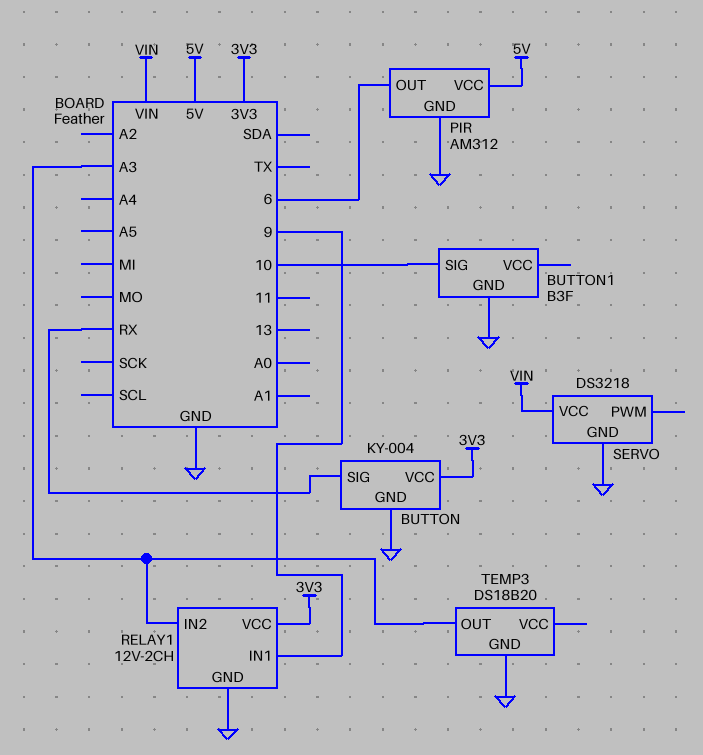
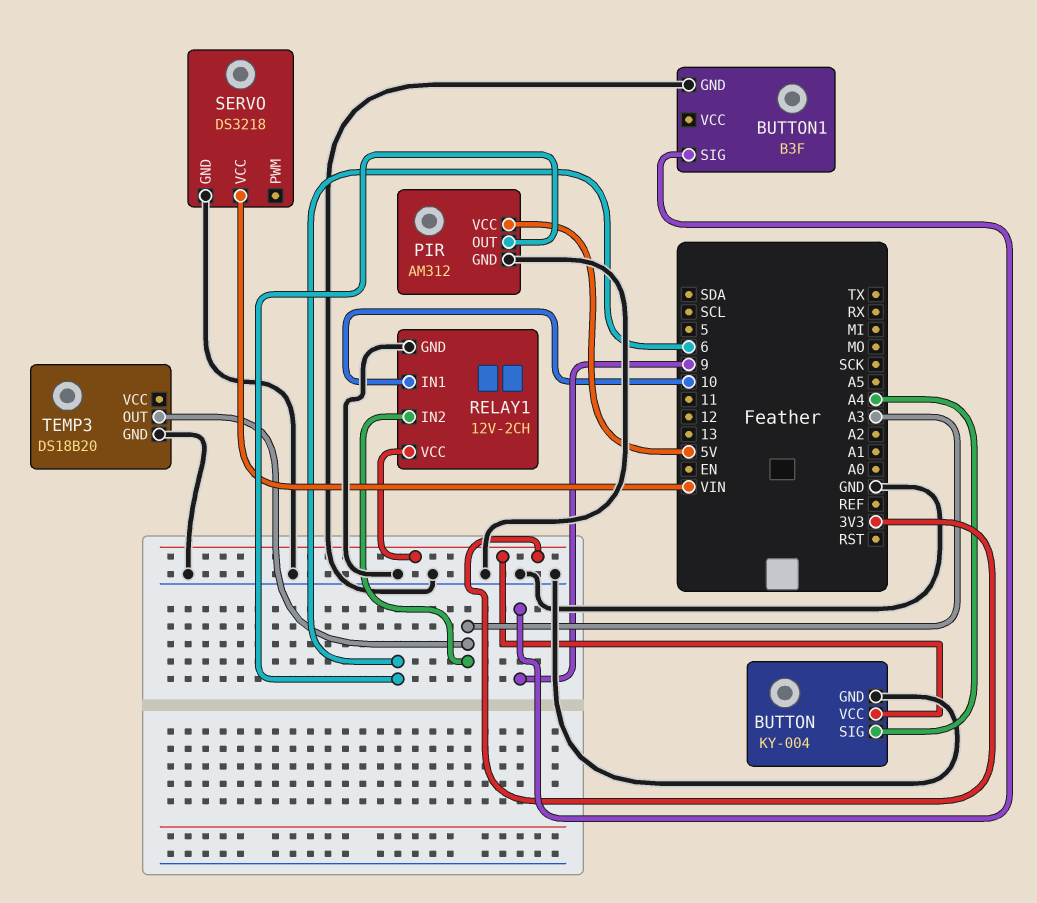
BUTTON pin SIG: RX -> A4
BUTTON1 pin SIG: 10 -> 9
RELAY1 pin IN1: 9 -> 10

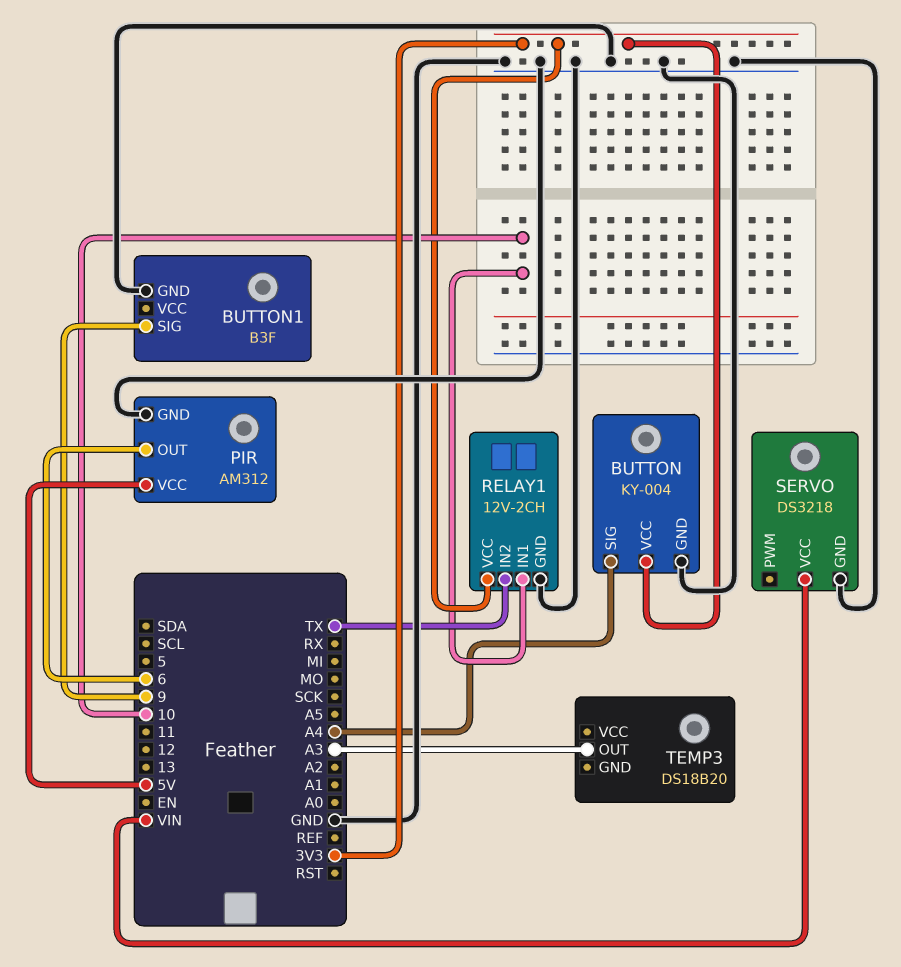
RELAY1 pin IN2: A3 -> TX
TEMP3 pin GND: GND -> none

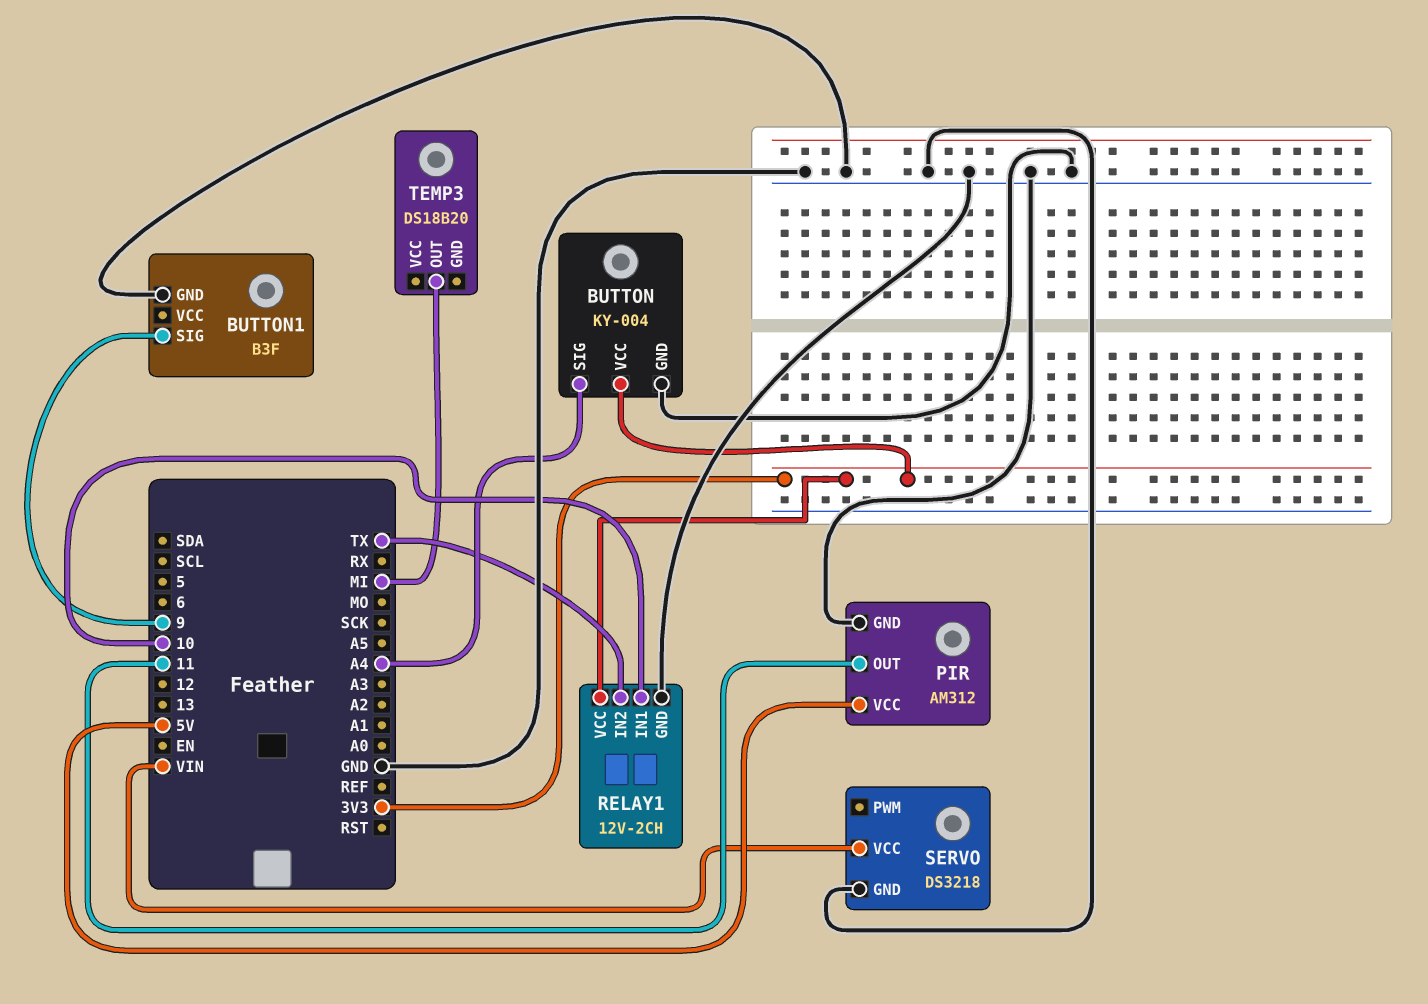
PIR pin OUT: 6 -> 11
TEMP3 pin OUT: A3 -> MI

